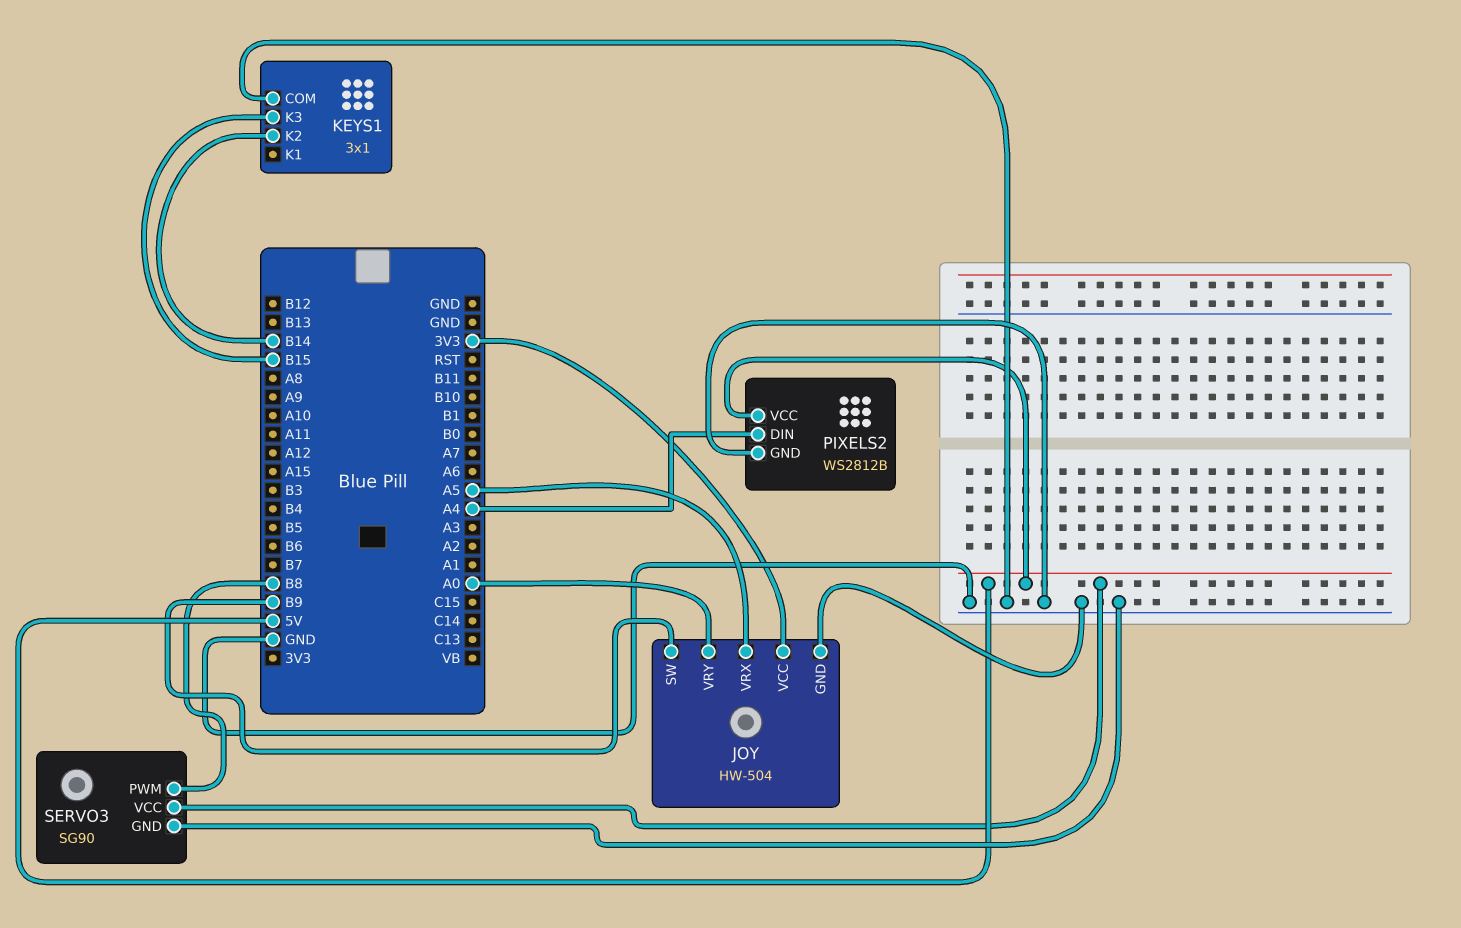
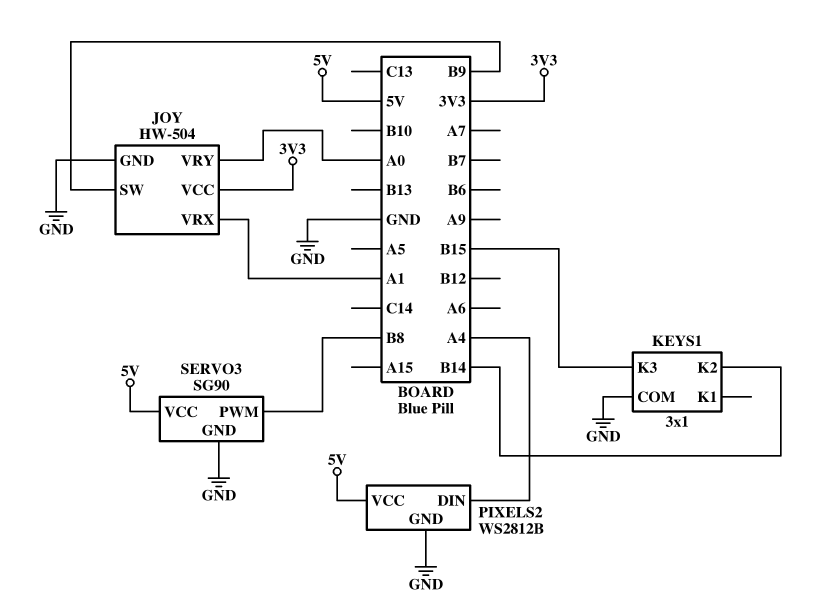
JOY pin VRX: A5 -> A1

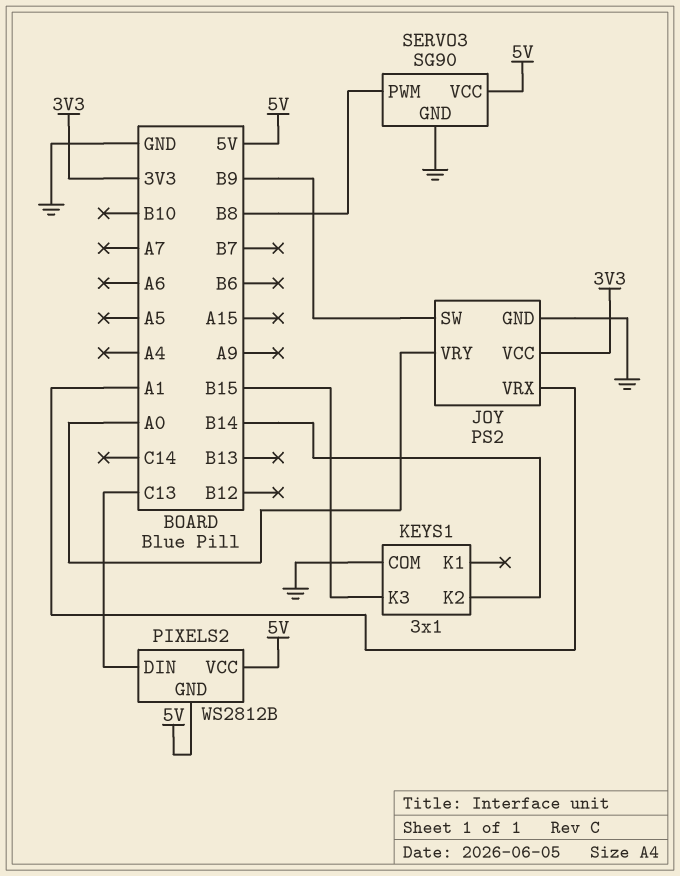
JOY: HW-504 -> PS2
PIXELS2 pin DIN: A4 -> C13
PIXELS2 pin GND: GND -> 5V

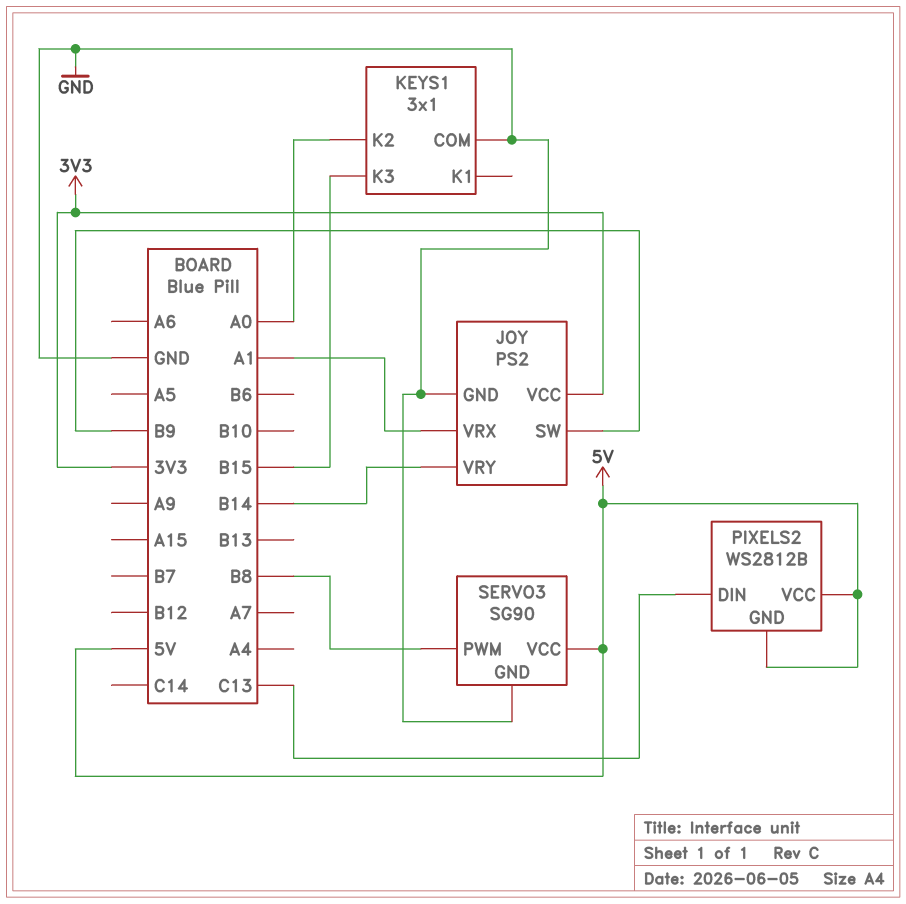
JOY pin VRY: A0 -> B14
KEYS1 pin K2: B14 -> A0

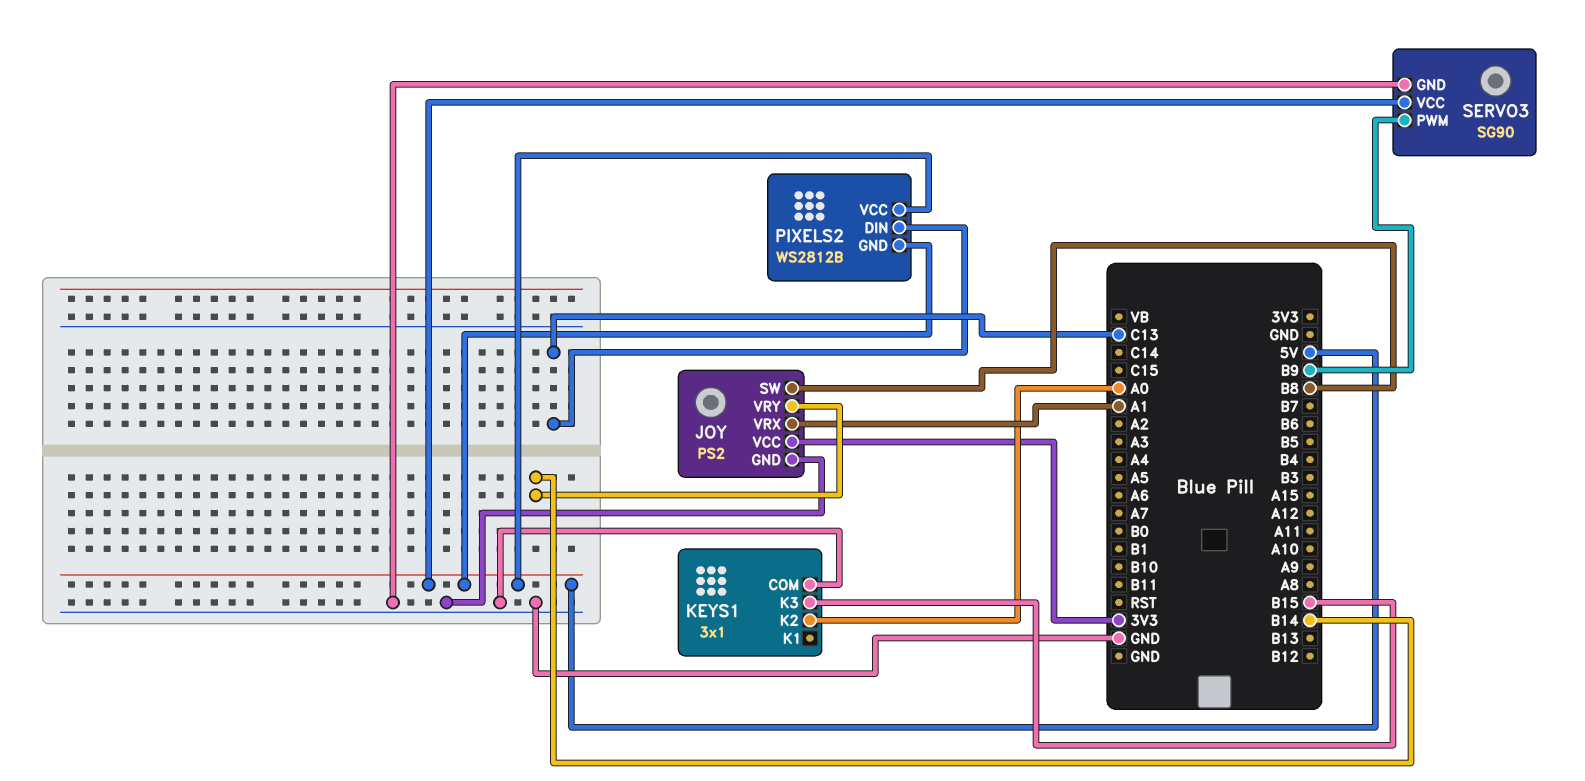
JOY pin SW: B9 -> B8
SERVO3 pin PWM: B8 -> B9

